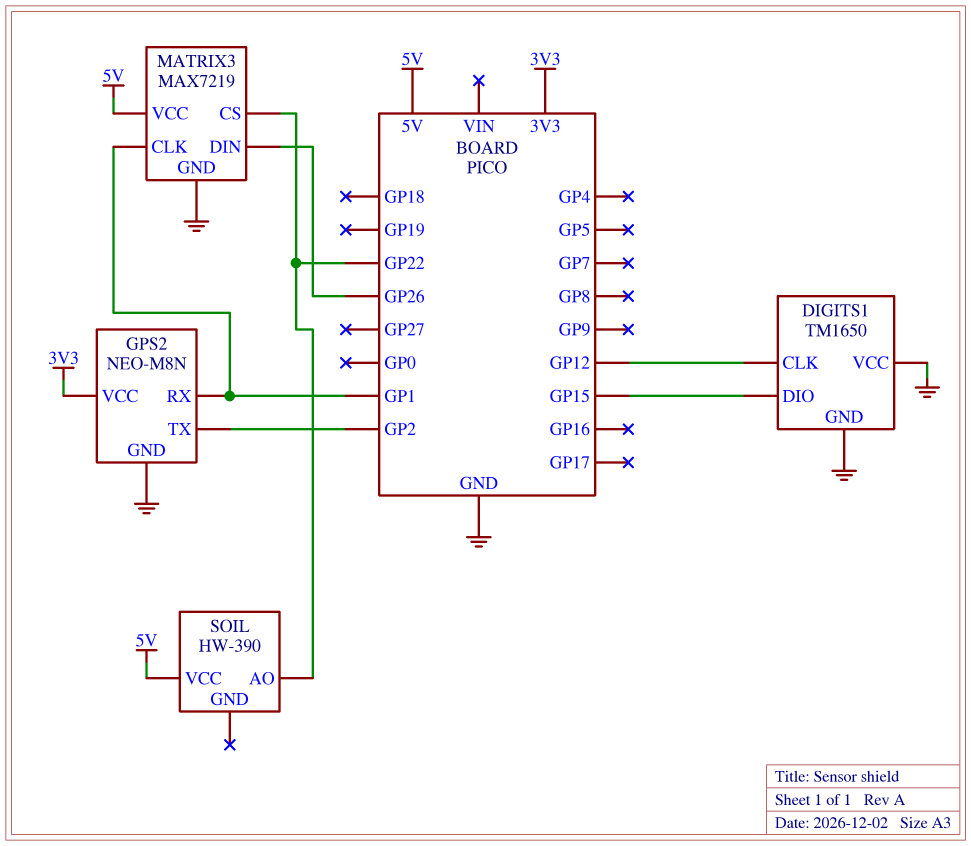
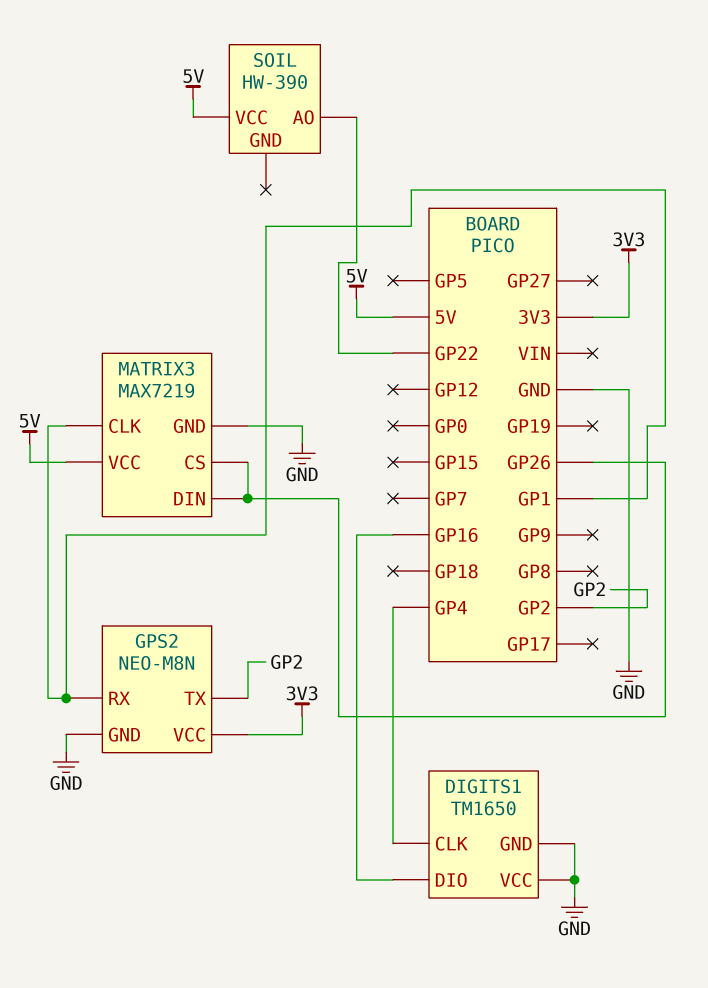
DIGITS1 pin CLK: GP12 -> GP4
DIGITS1 pin DIO: GP15 -> GP16
MATRIX3 pin CS: GP22 -> GP26

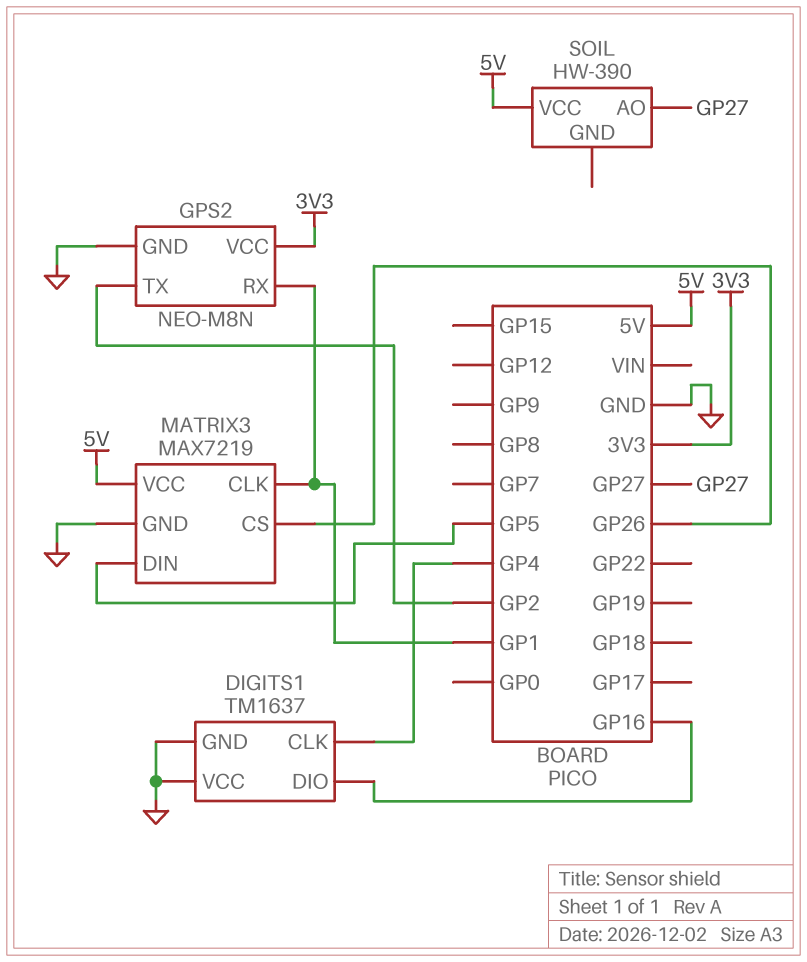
DIGITS1: TM1650 -> TM1637
MATRIX3 pin DIN: GP26 -> GP5
SOIL pin AO: GP22 -> GP27

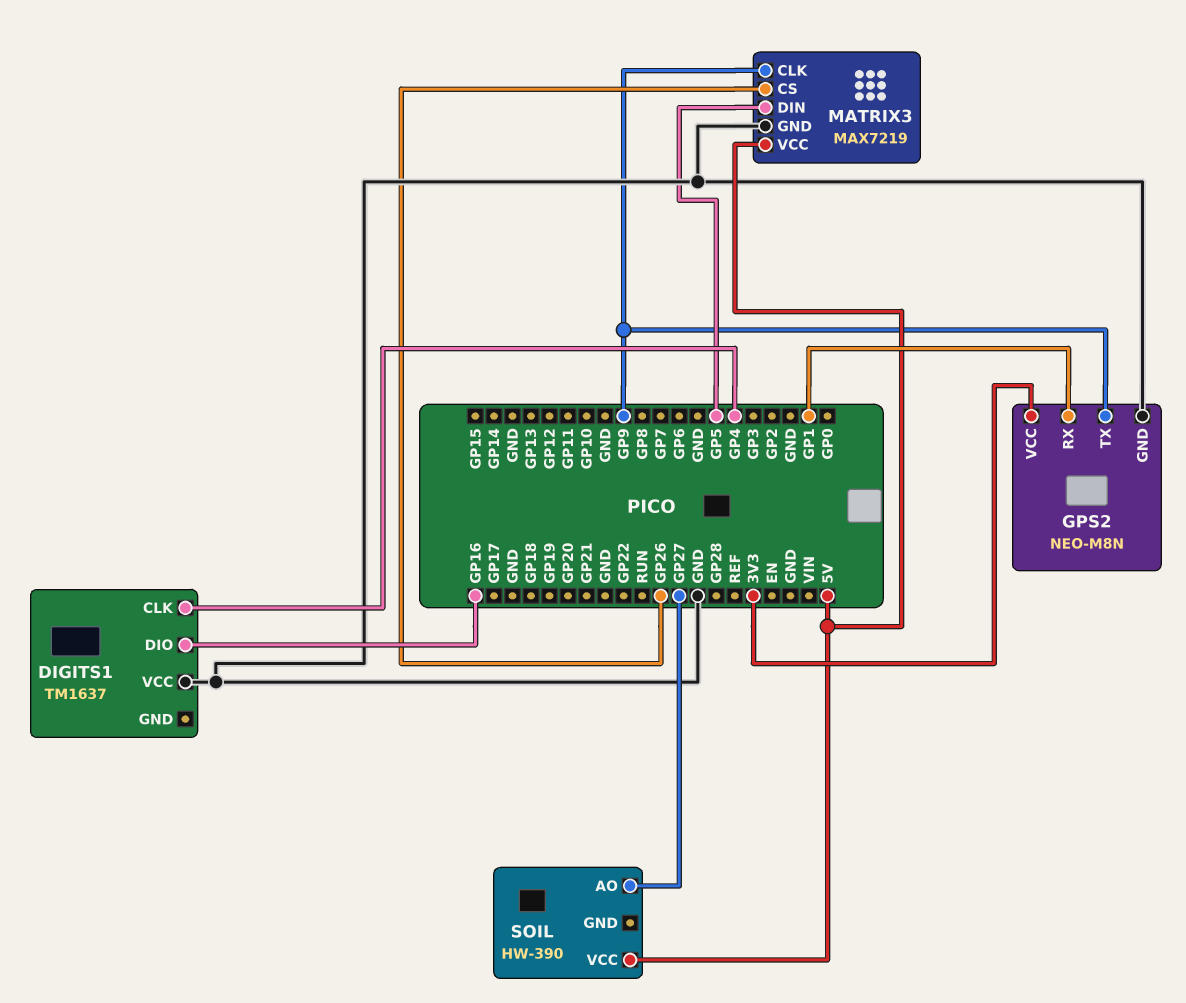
DIGITS1 pin GND: GND -> none
GPS2 pin TX: GP2 -> GP9
MATRIX3 pin CLK: GP1 -> GP9

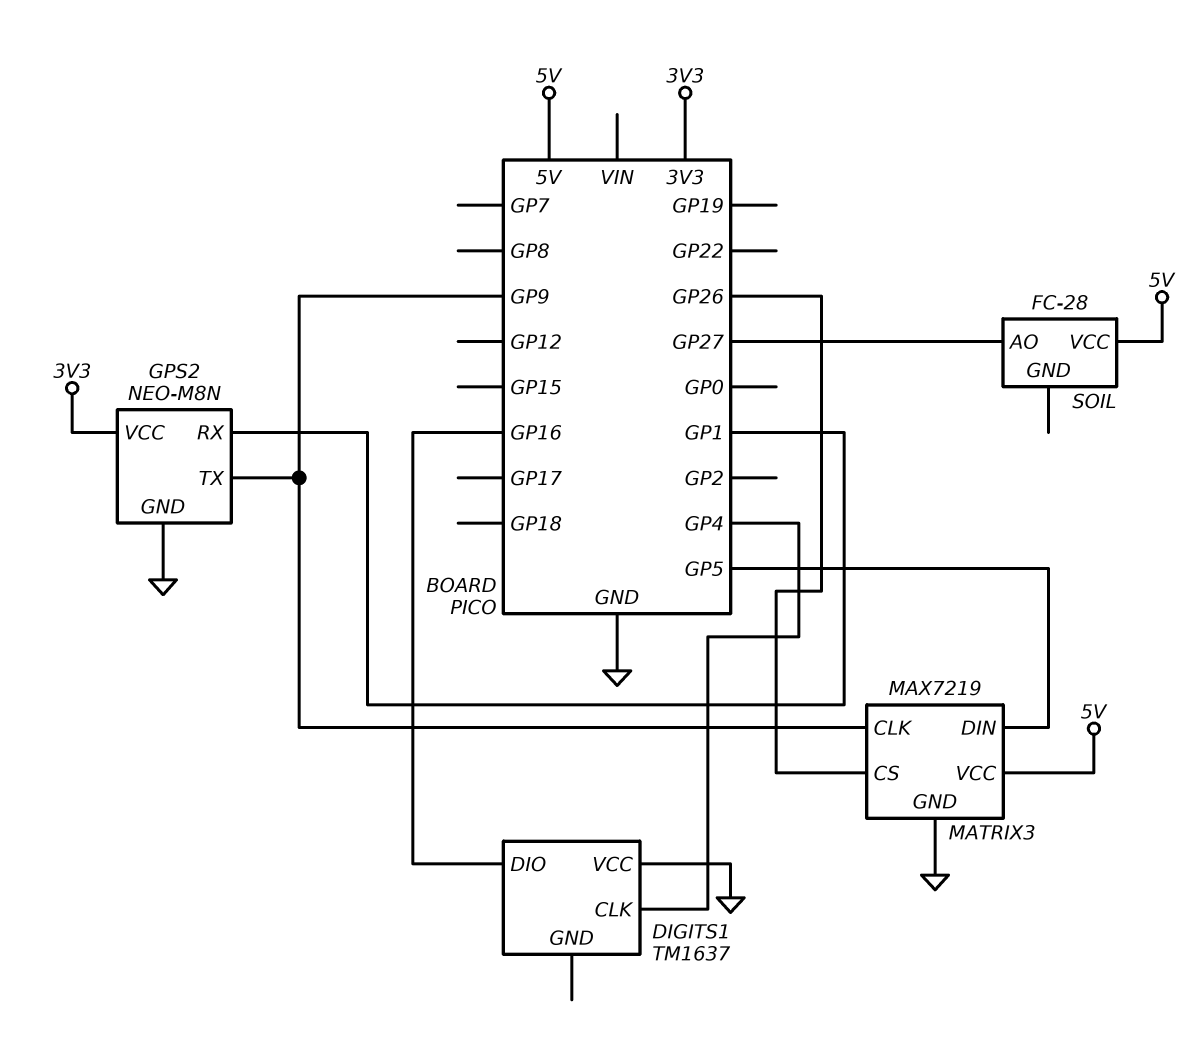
SOIL: HW-390 -> FC-28

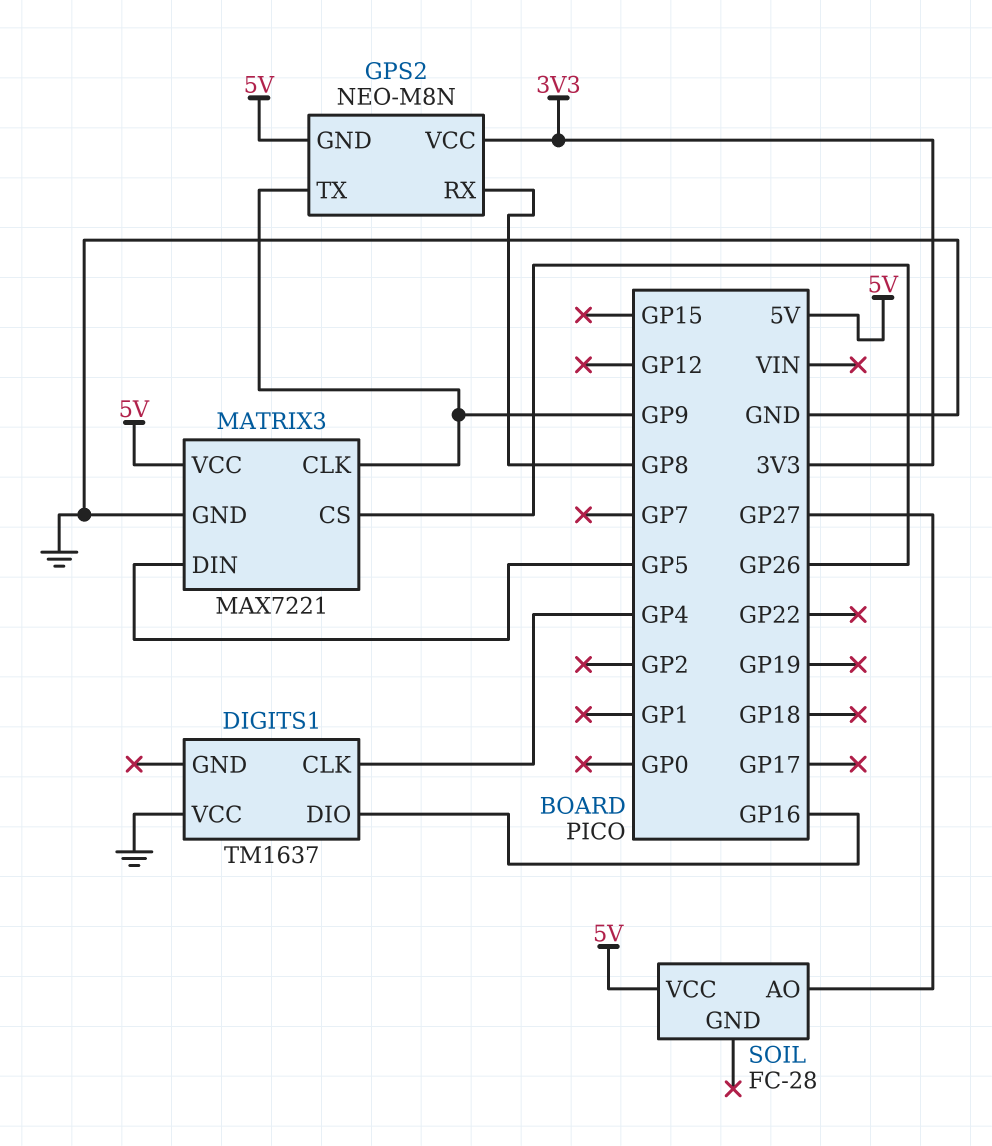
GPS2 pin GND: GND -> 5V
GPS2 pin RX: GP1 -> GP8
MATRIX3: MAX7219 -> MAX7221

